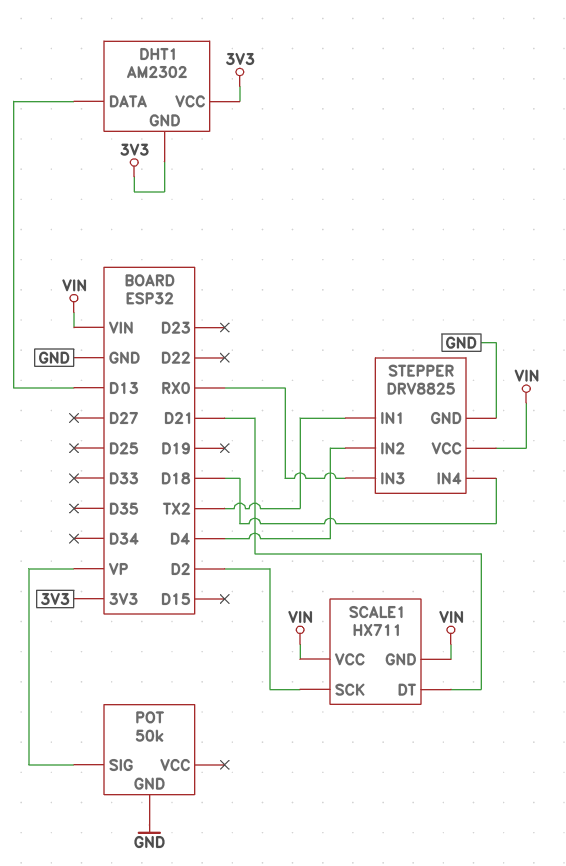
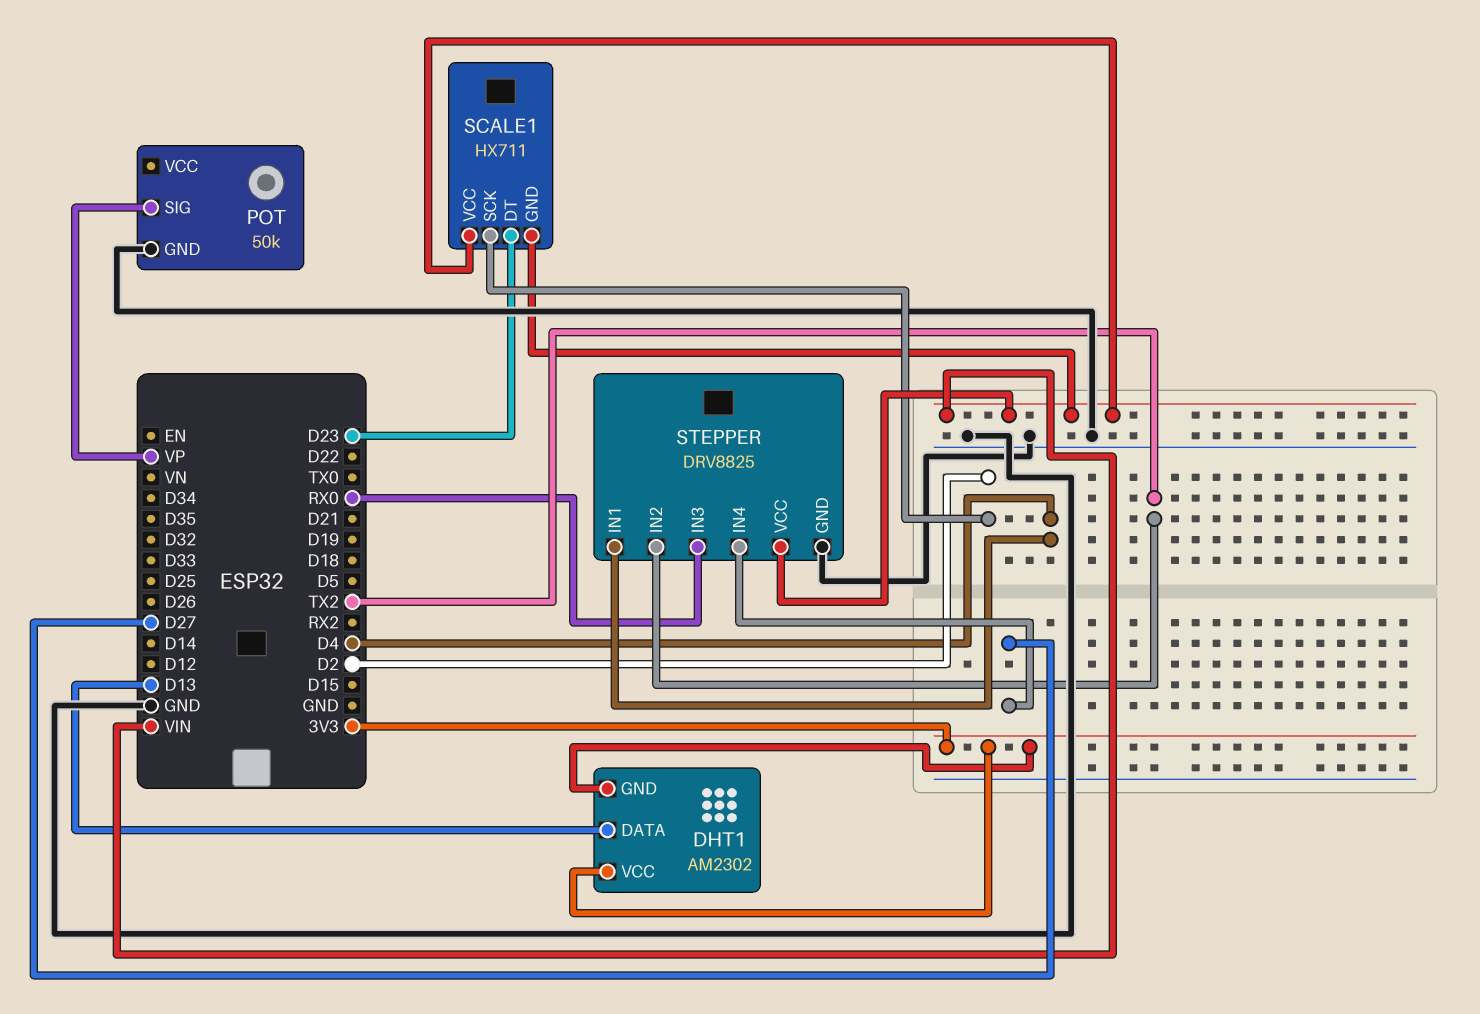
SCALE1 pin DT: D21 -> D23
STEPPER pin IN1: TX2 -> D4
STEPPER pin IN2: D4 -> TX2
STEPPER pin IN4: D18 -> D27

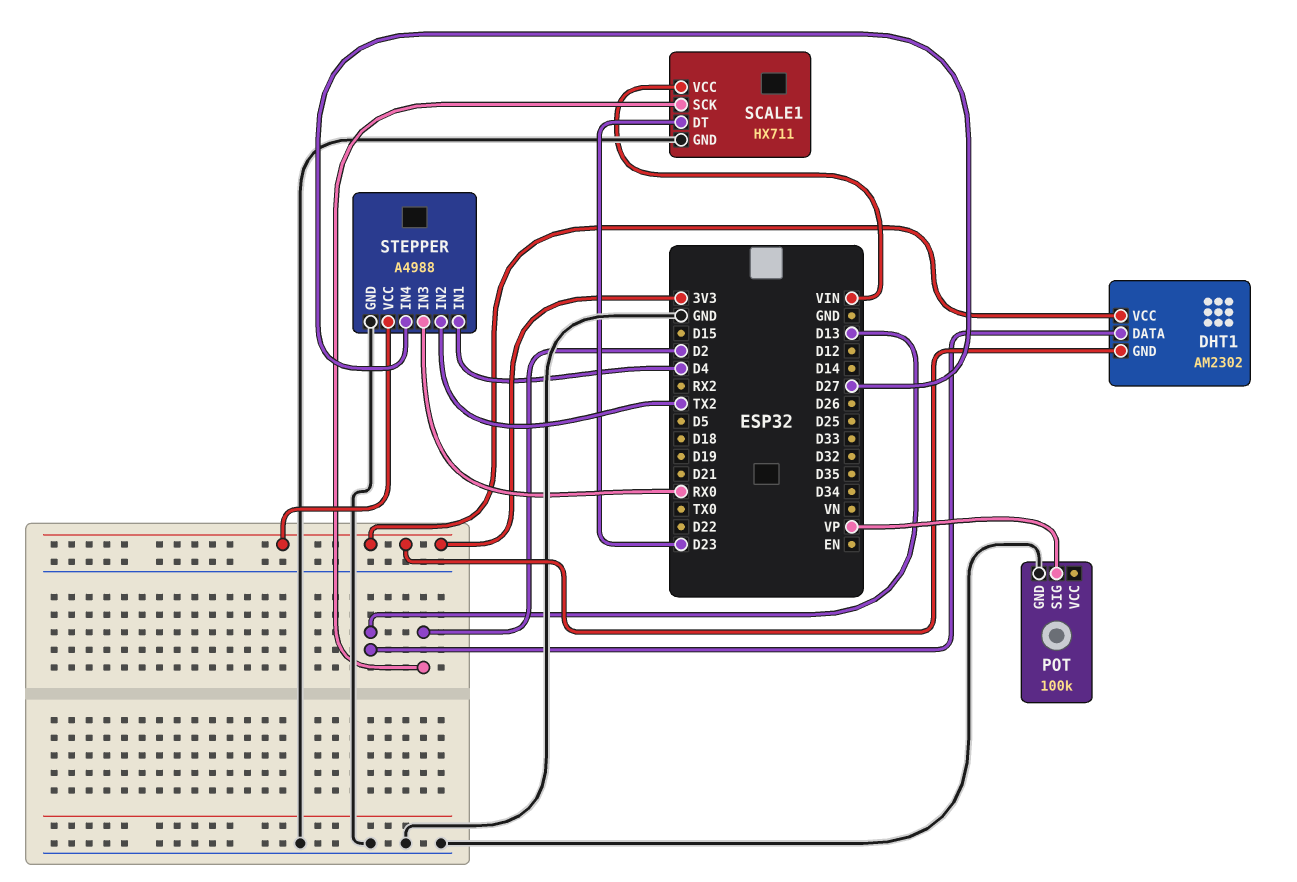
POT: 50k -> 100k
SCALE1 pin GND: VIN -> GND
STEPPER: DRV8825 -> A4988
STEPPER pin VCC: VIN -> 3V3

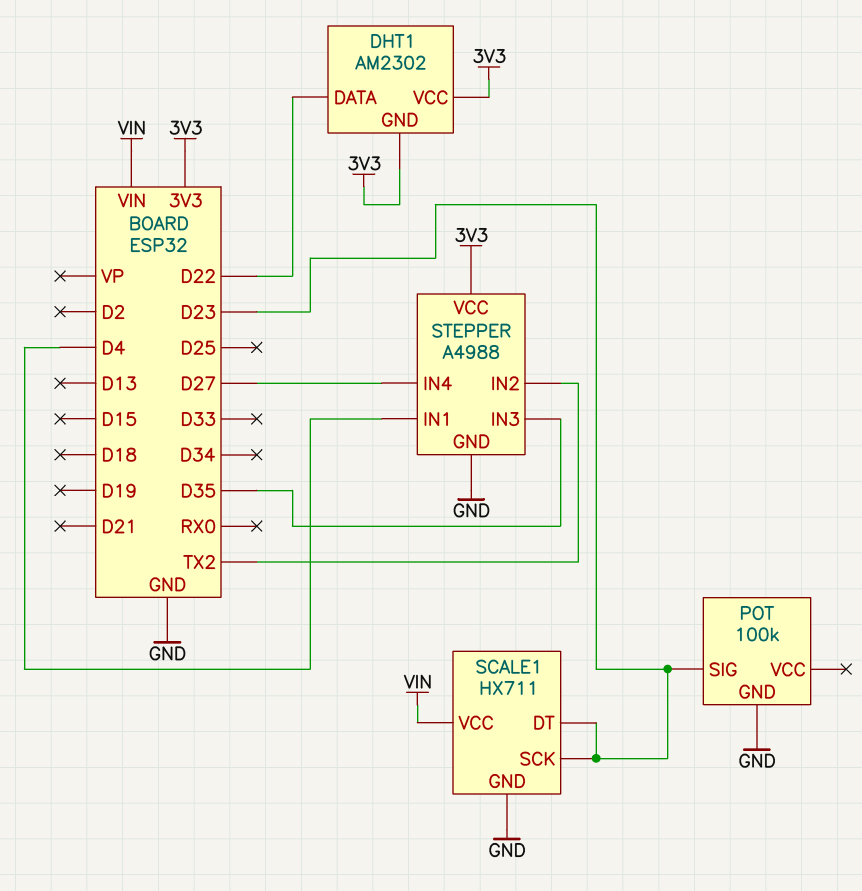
DHT1 pin DATA: D13 -> D22
POT pin SIG: VP -> D23
SCALE1 pin SCK: D2 -> D23
STEPPER pin IN3: RX0 -> D35

